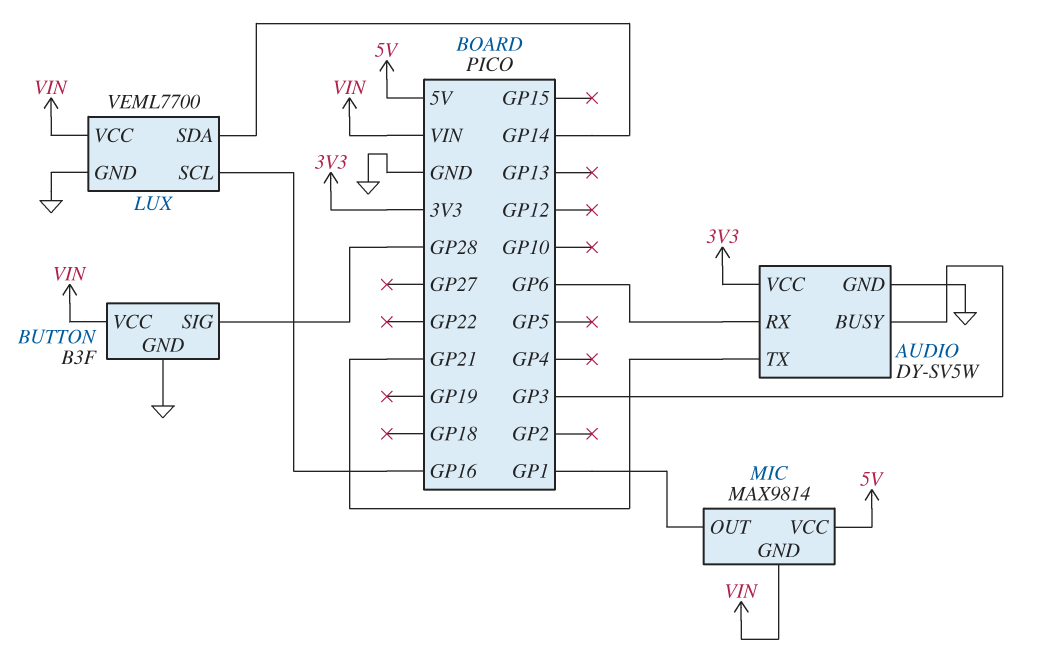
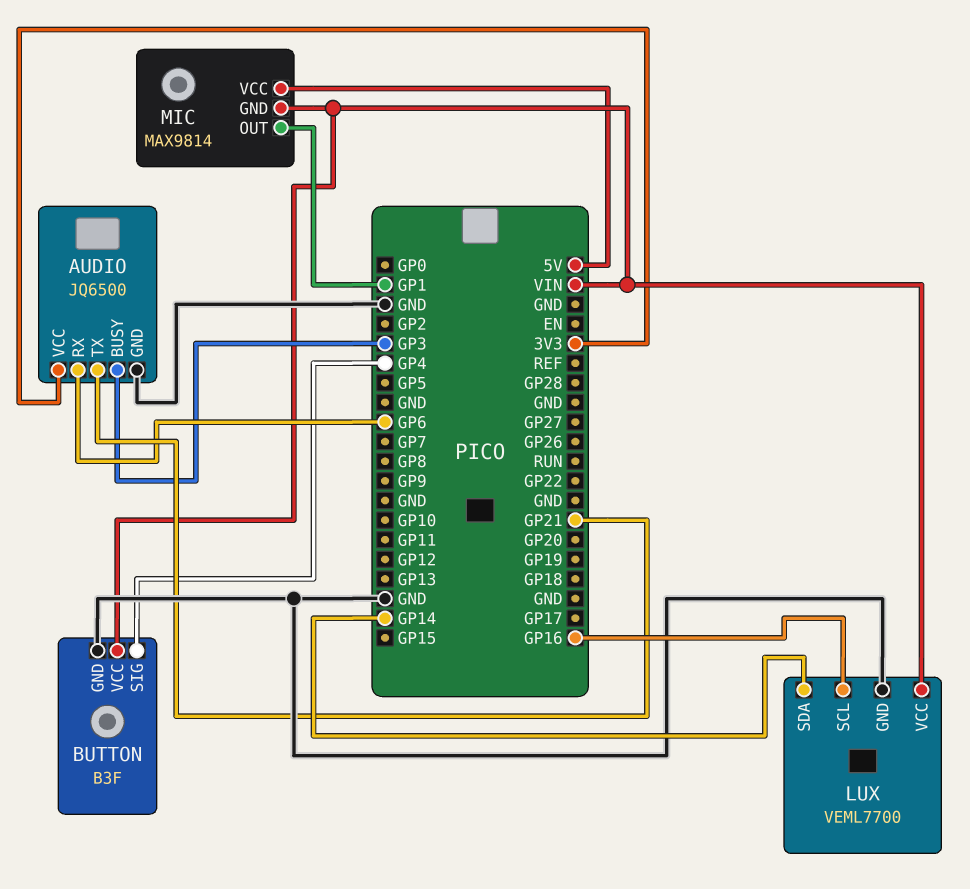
AUDIO: DY-SV5W -> JQ6500
BUTTON pin SIG: GP28 -> GP4

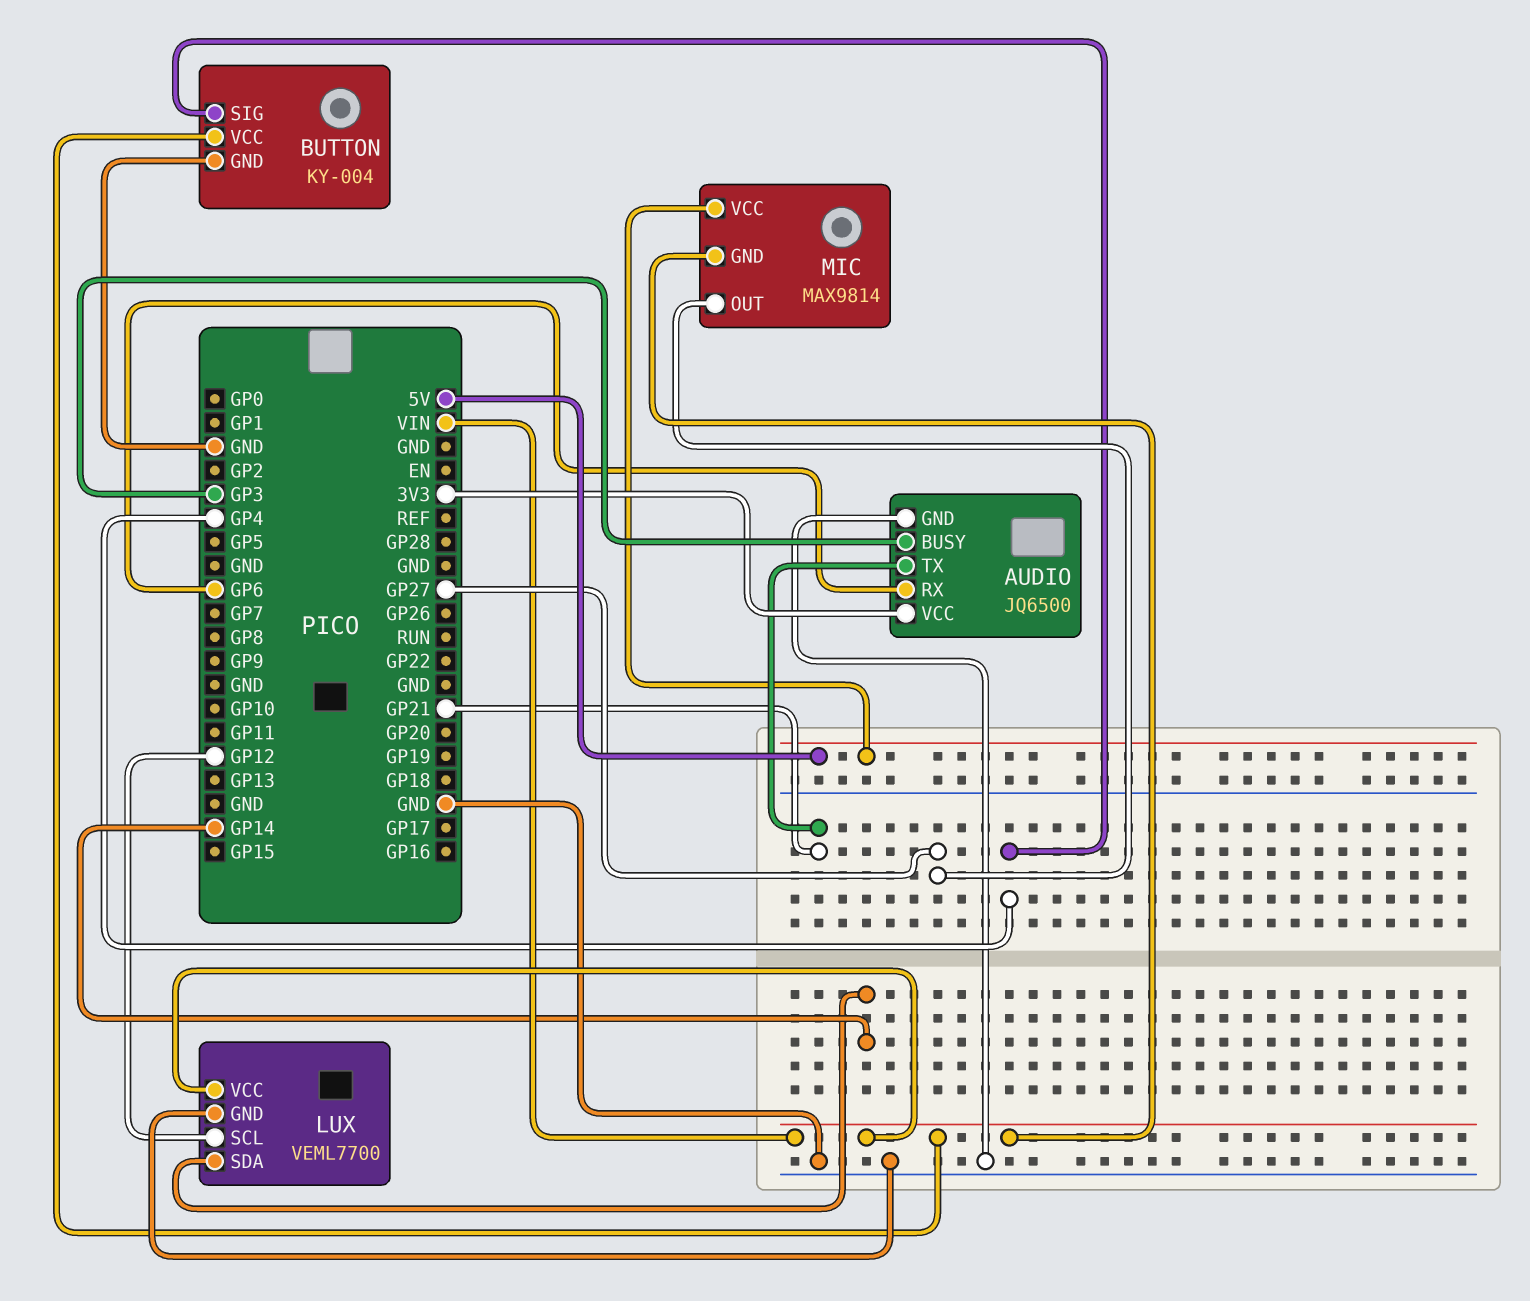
BUTTON: B3F -> KY-004
LUX pin SCL: GP16 -> GP12
MIC pin OUT: GP1 -> GP27

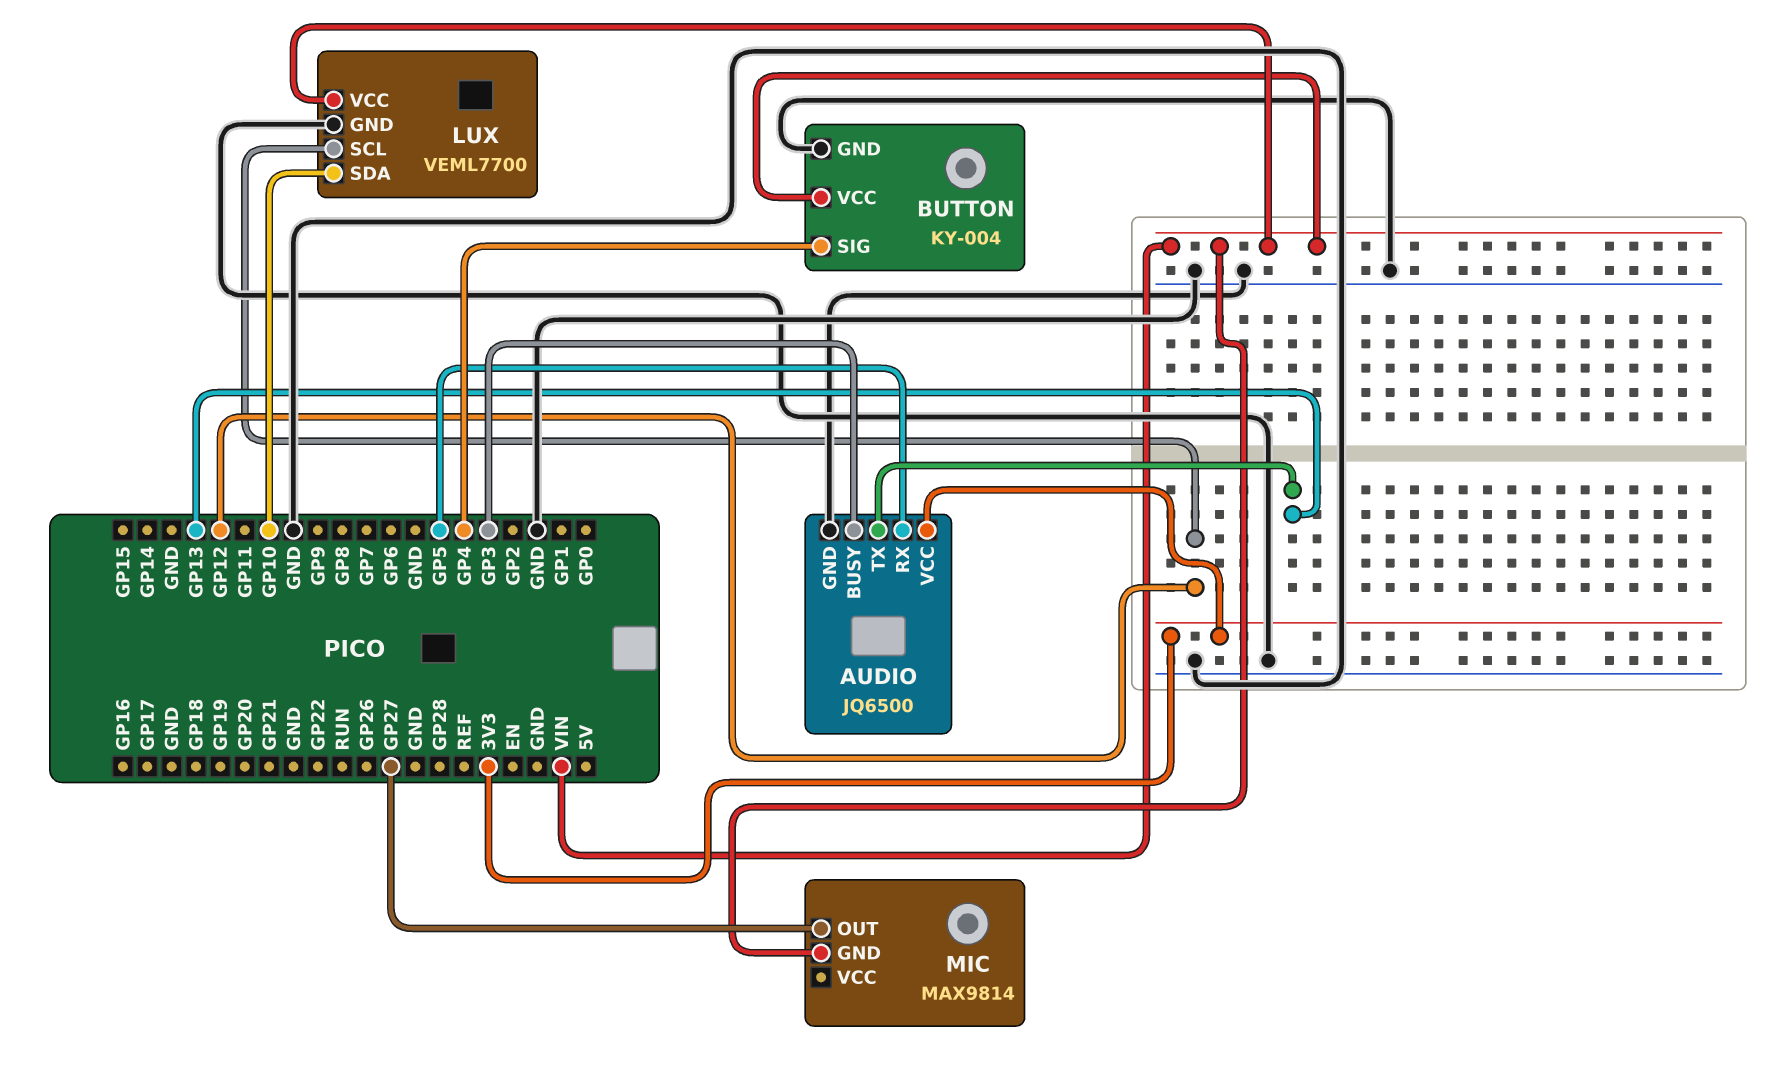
AUDIO pin RX: GP6 -> GP5
AUDIO pin TX: GP21 -> GP13
LUX pin SDA: GP14 -> GP10
MIC pin VCC: 5V -> none

